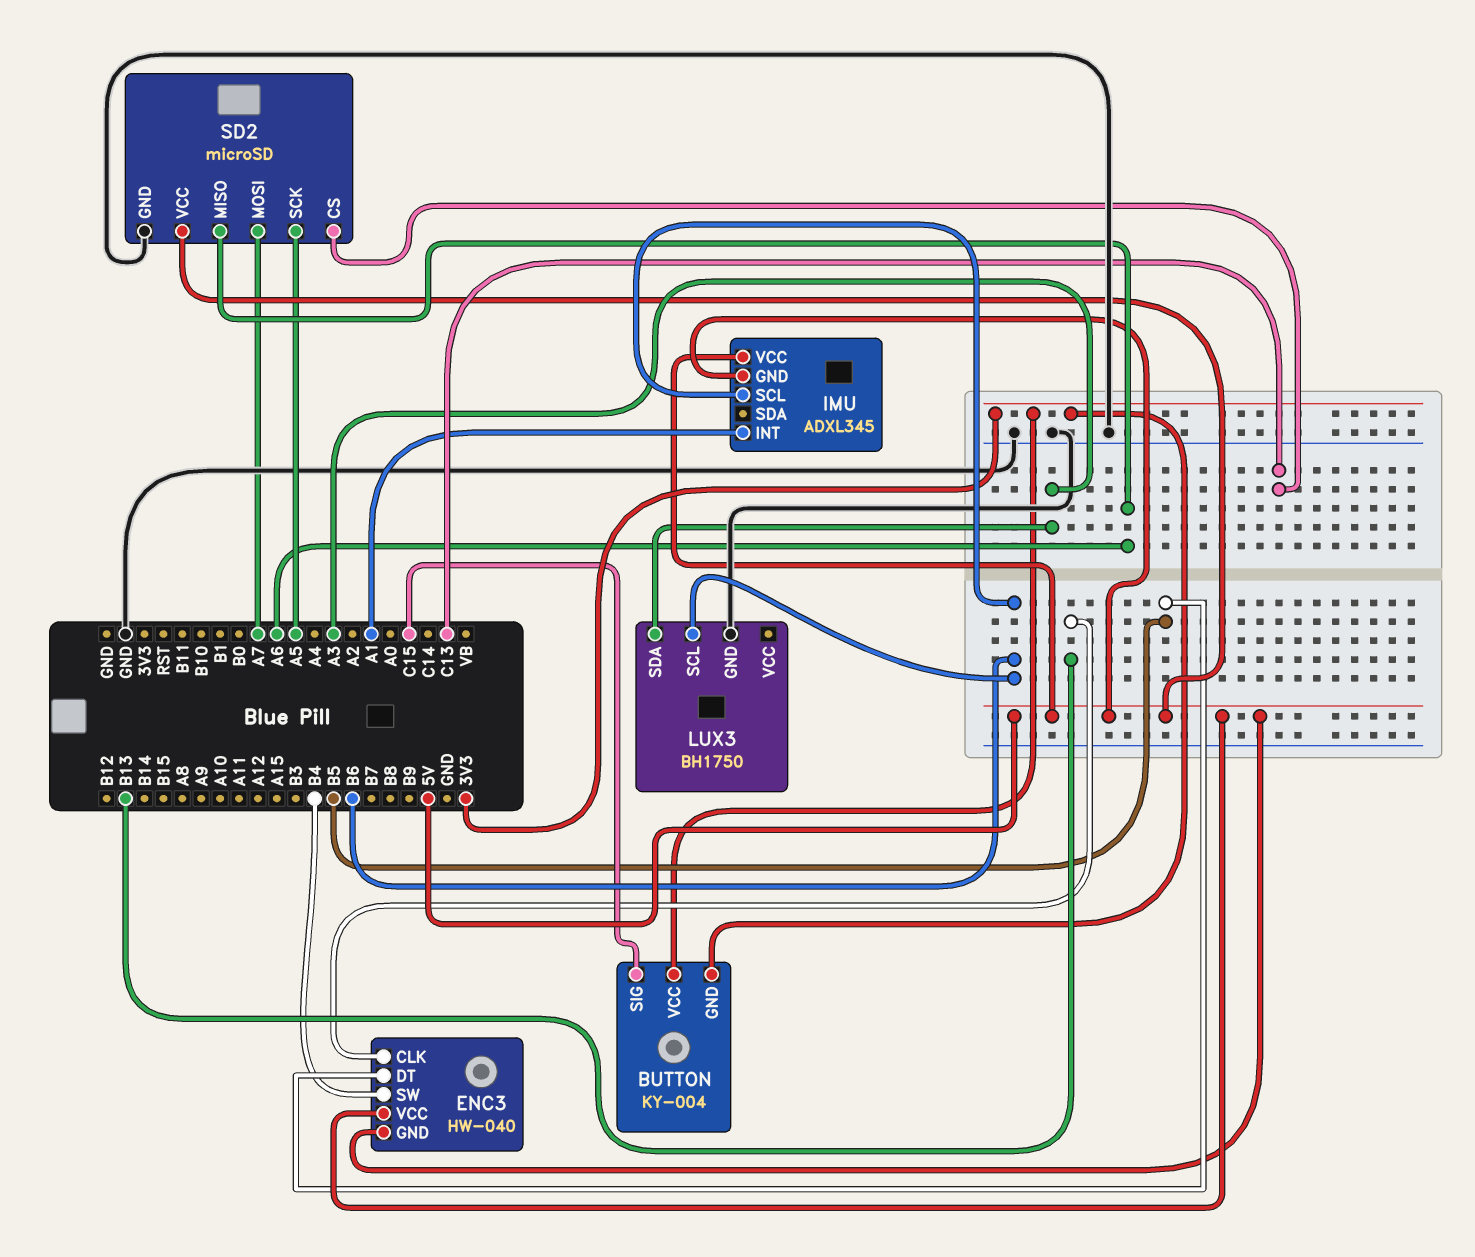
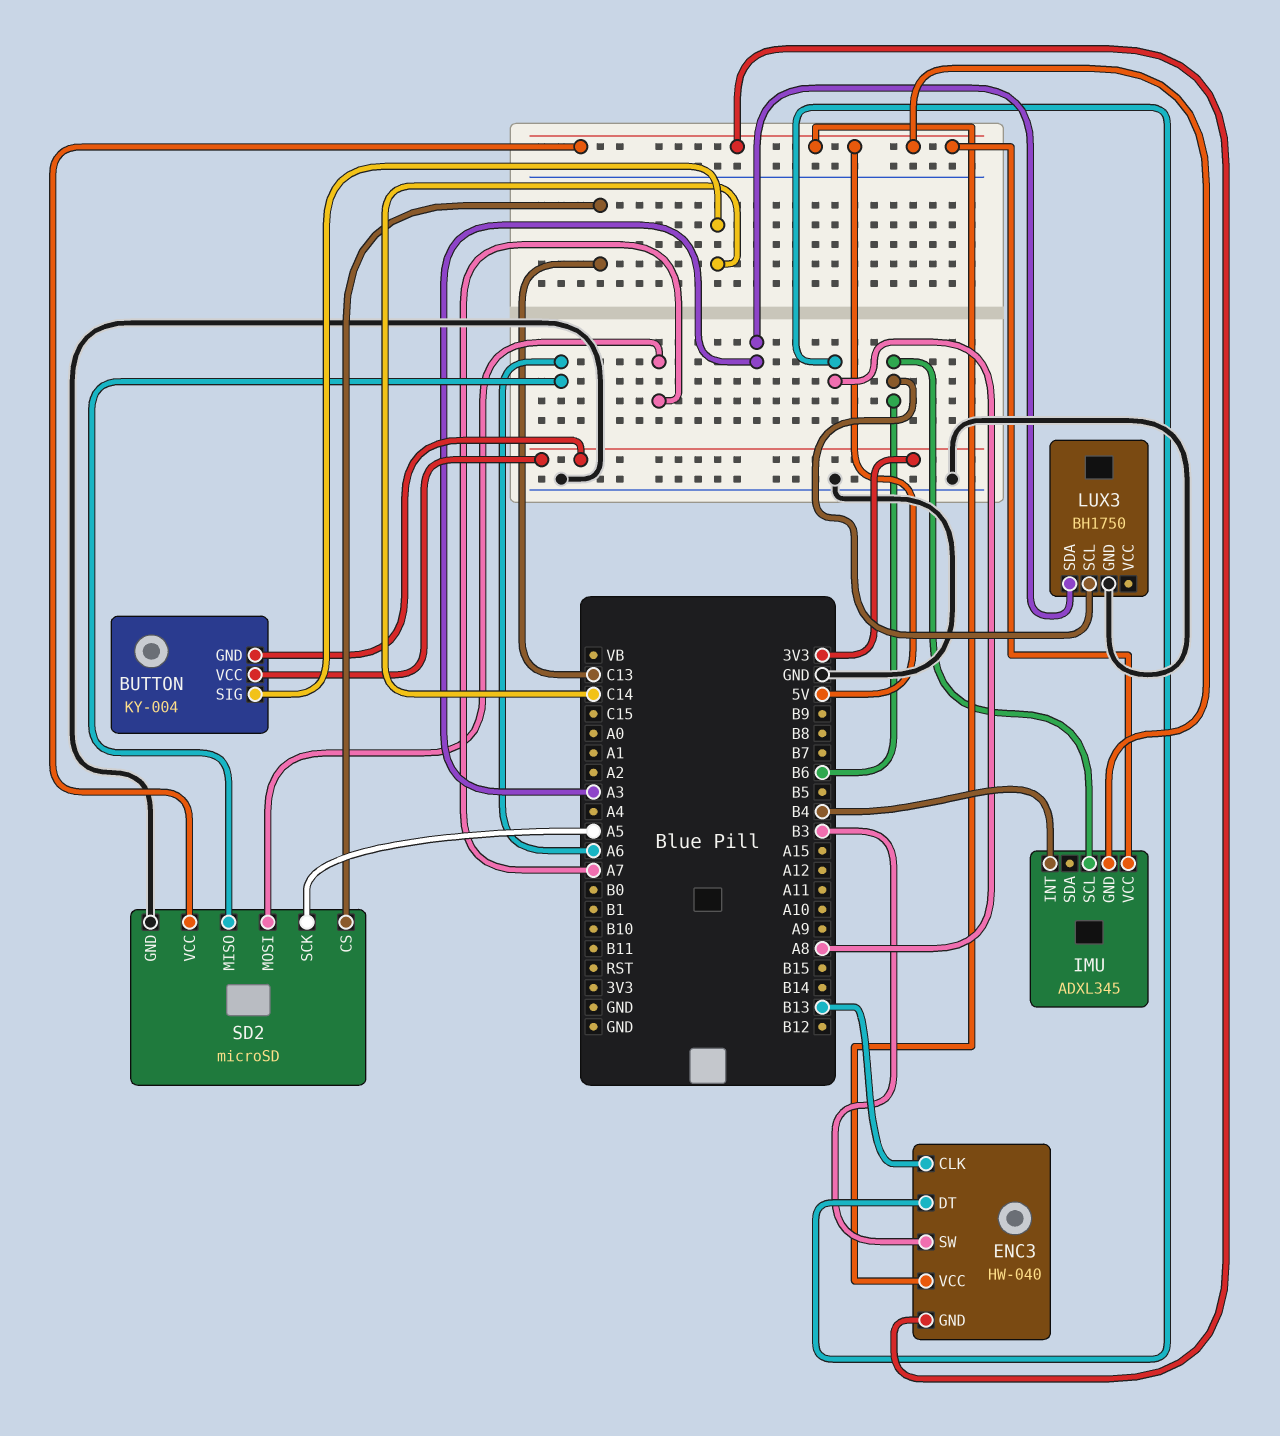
BUTTON pin SIG: C15 -> C14
ENC3 pin DT: B5 -> A8
ENC3 pin SW: B4 -> B3
IMU pin INT: A1 -> B4

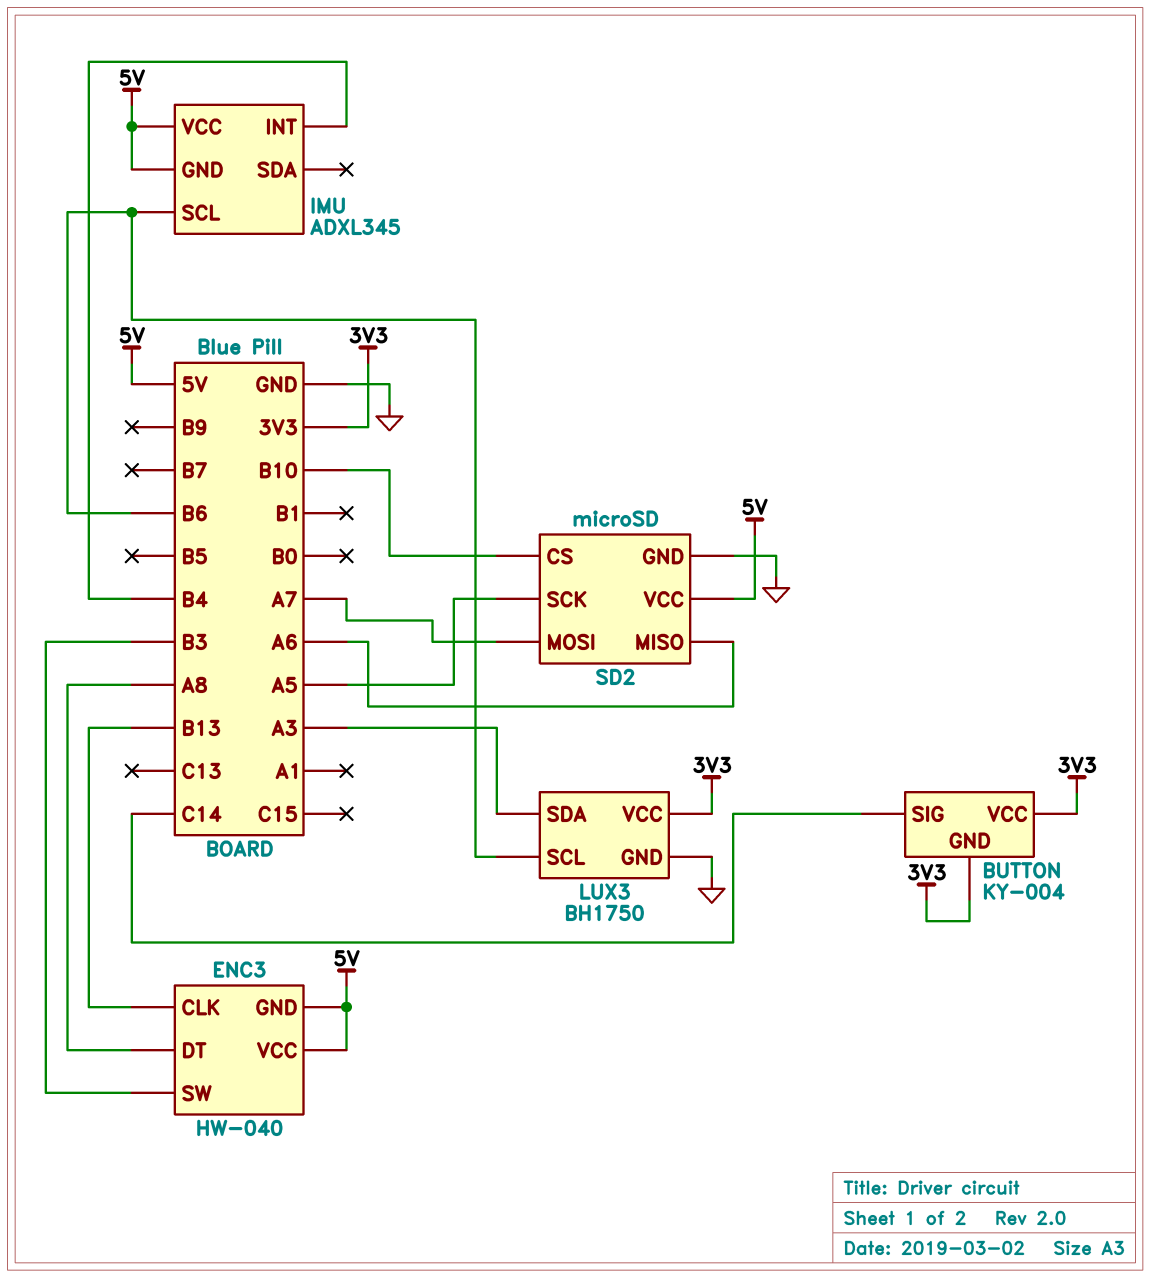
LUX3 pin VCC: none -> 3V3
SD2 pin CS: C13 -> B10

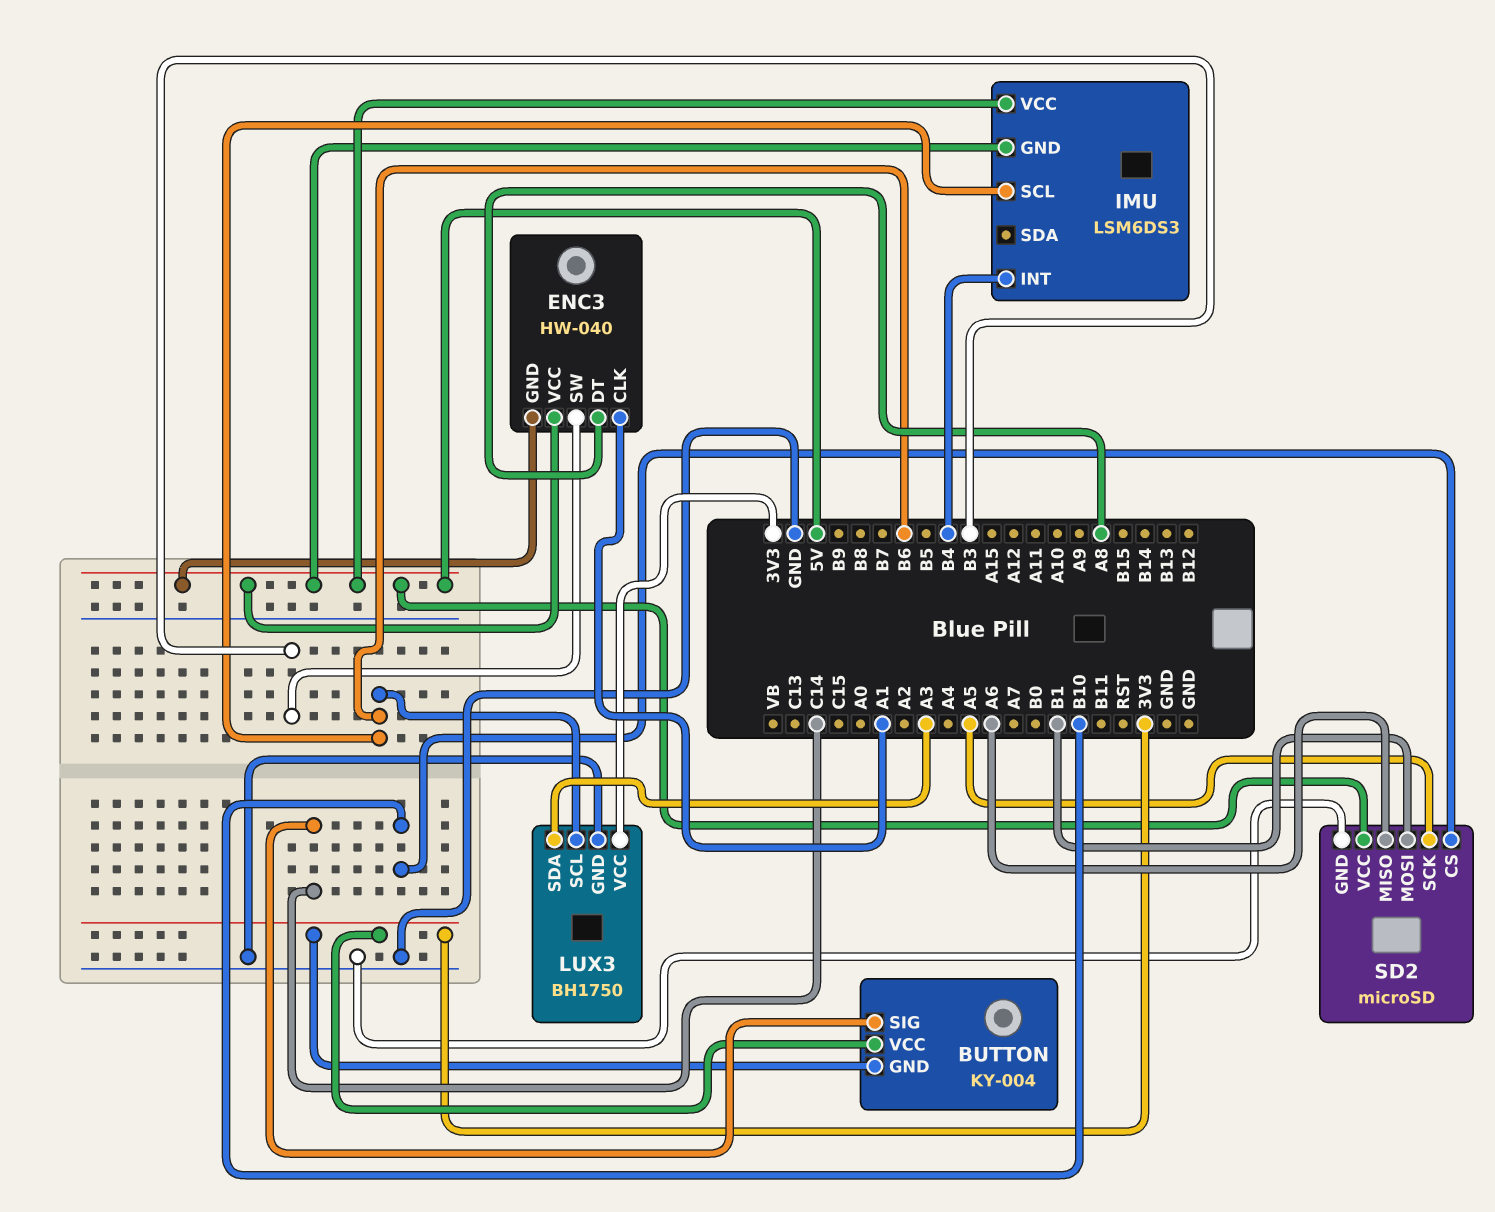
ENC3 pin CLK: B13 -> A1
IMU: ADXL345 -> LSM6DS3
SD2 pin MOSI: A7 -> B1

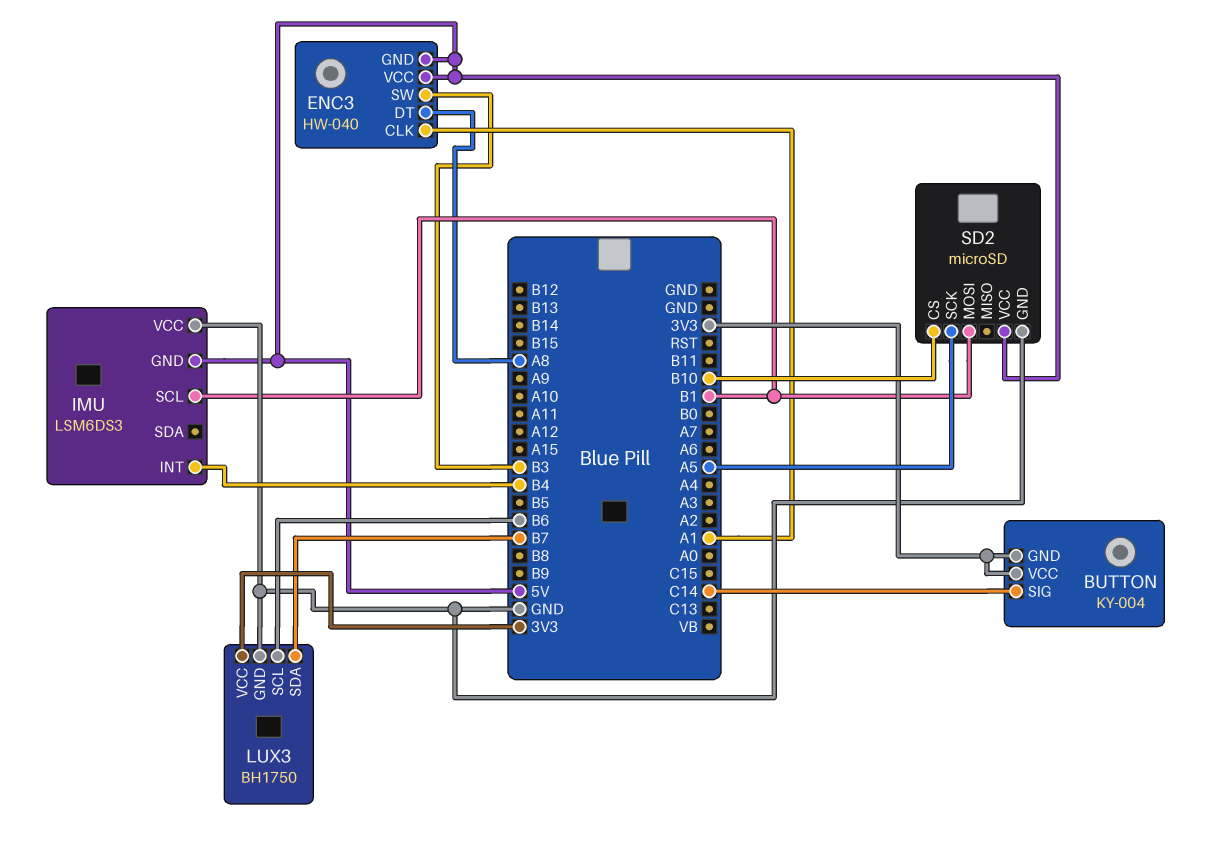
IMU pin SCL: B6 -> B1
IMU pin VCC: 5V -> GND
LUX3 pin SDA: A3 -> B7
SD2 pin MISO: A6 -> none

